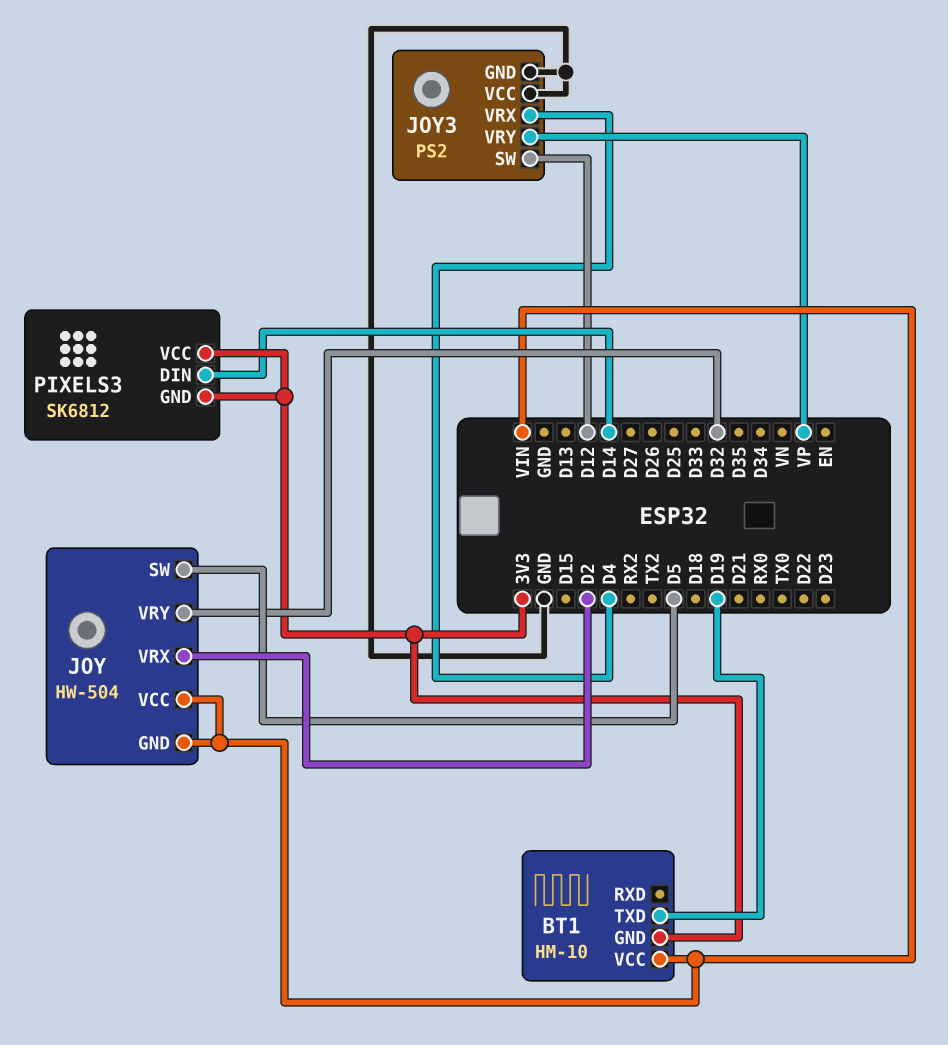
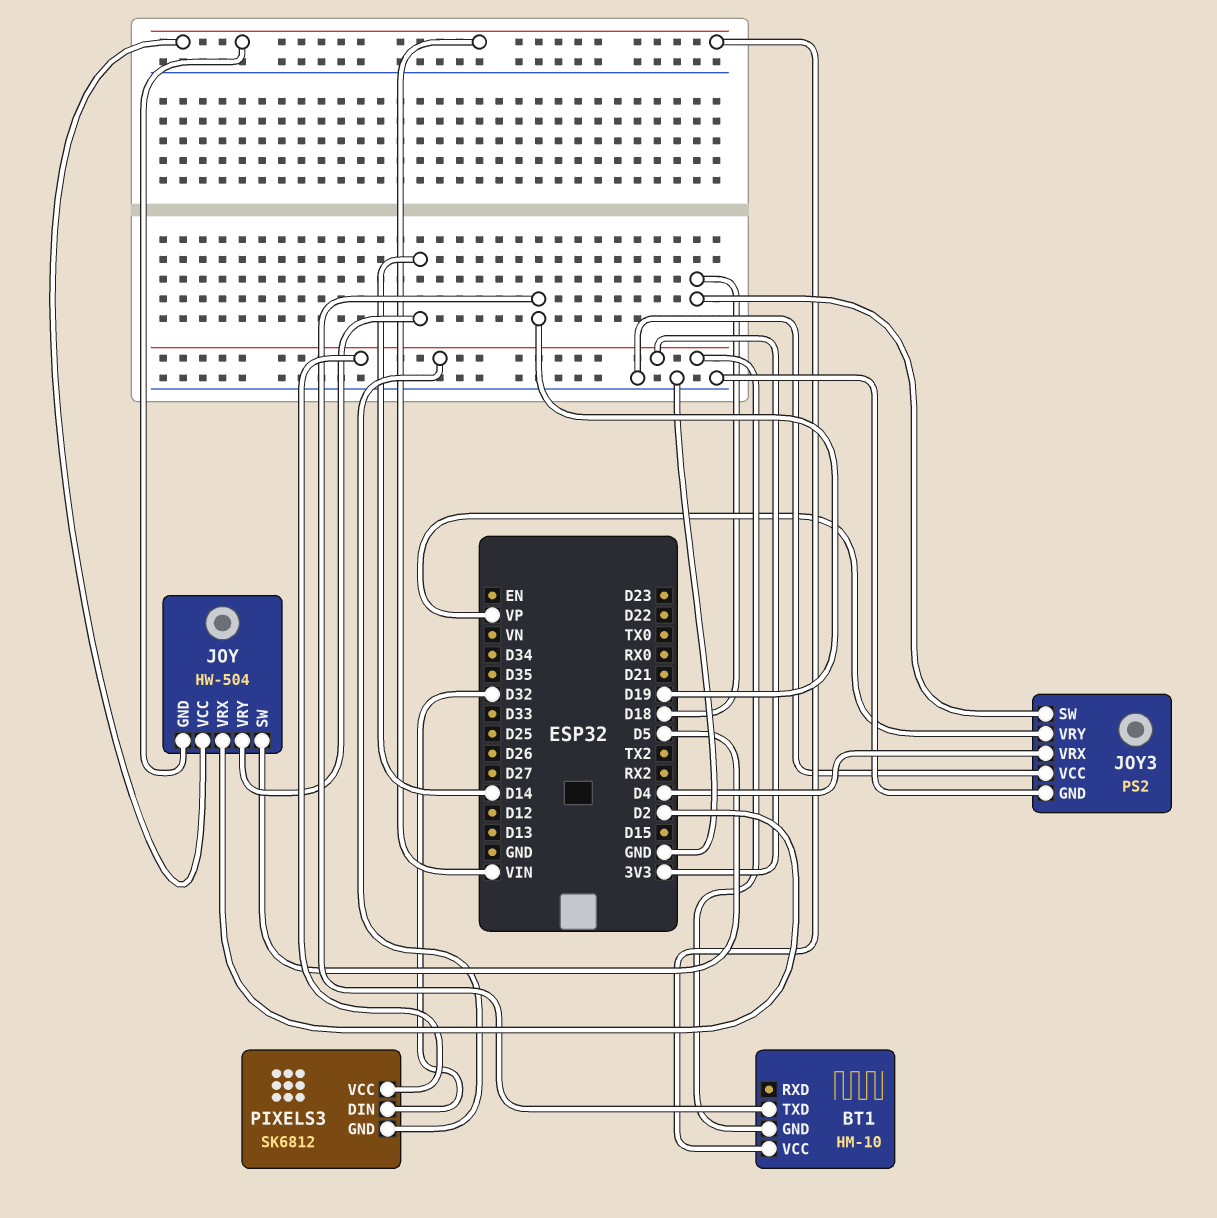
JOY pin VRY: D32 -> D14
JOY3 pin SW: D12 -> D18
PIXELS3 pin DIN: D14 -> D32

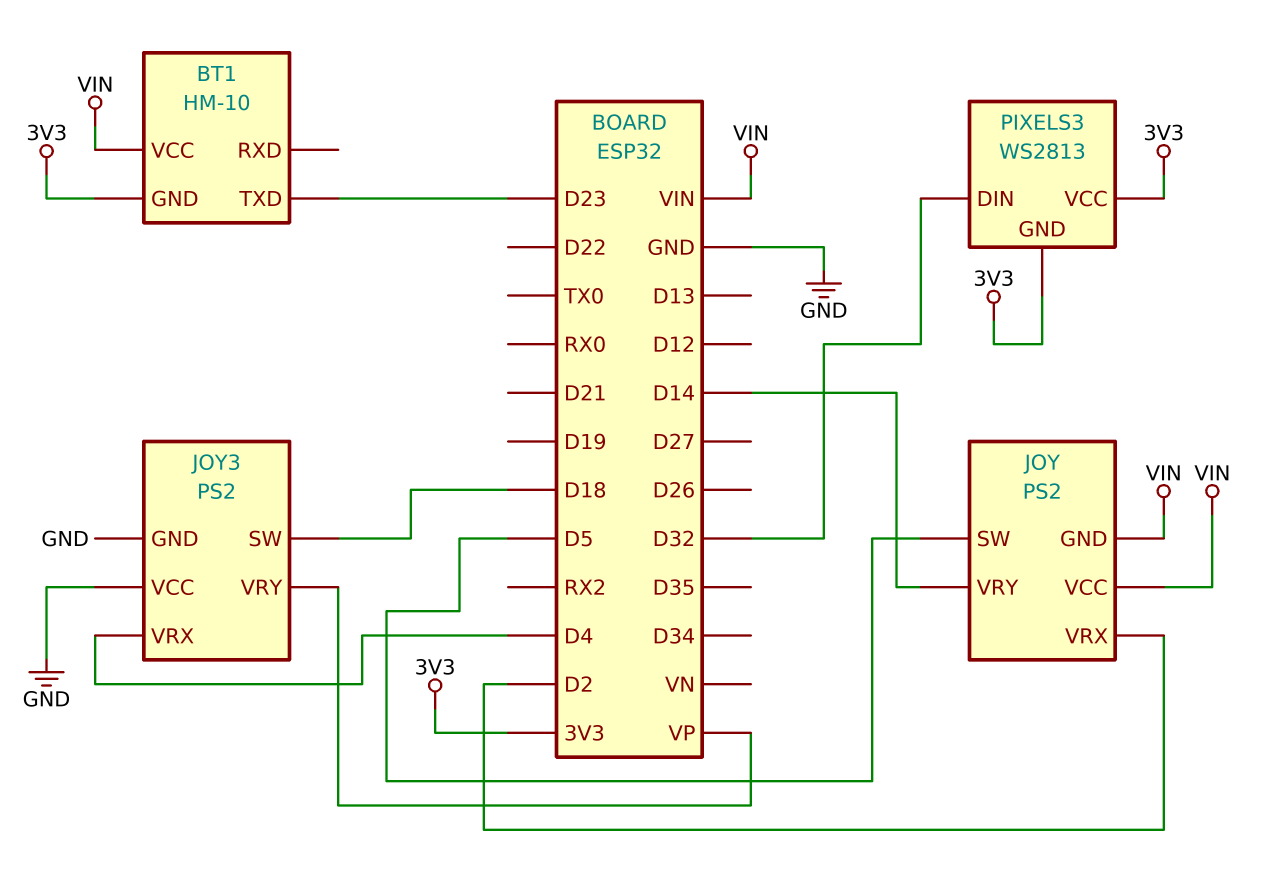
BT1 pin TXD: D19 -> D23
JOY: HW-504 -> PS2
PIXELS3: SK6812 -> WS2813

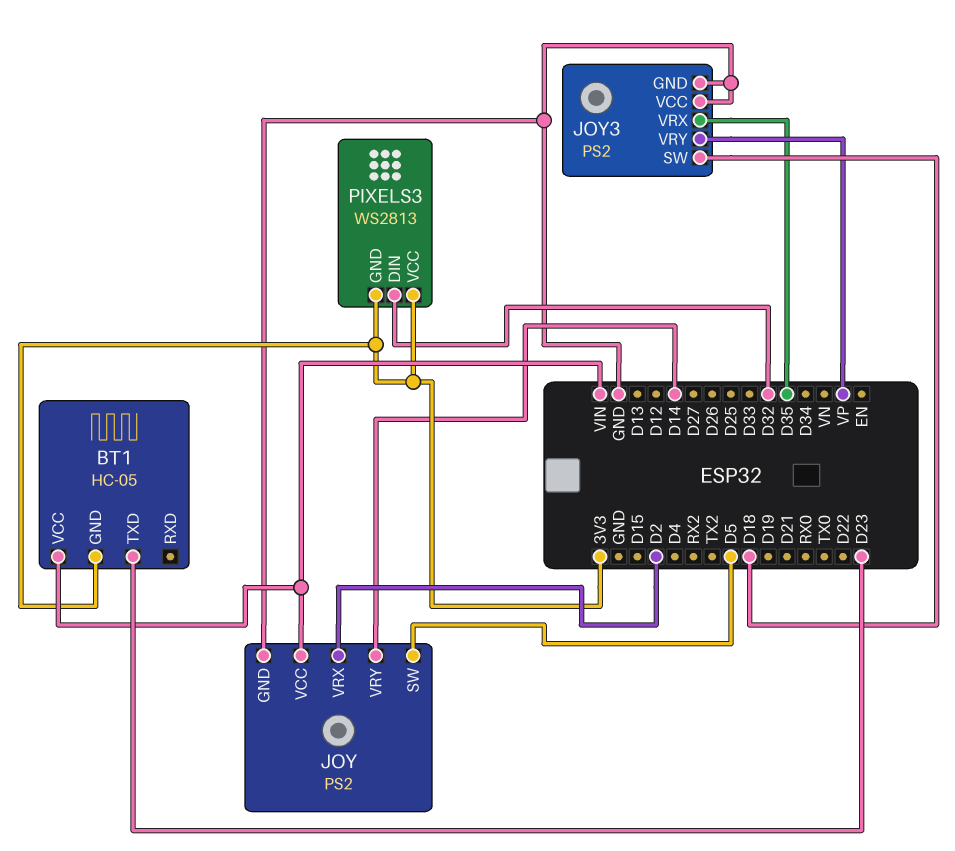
BT1: HM-10 -> HC-05
JOY pin GND: VIN -> GND
JOY3 pin VRX: D4 -> D35

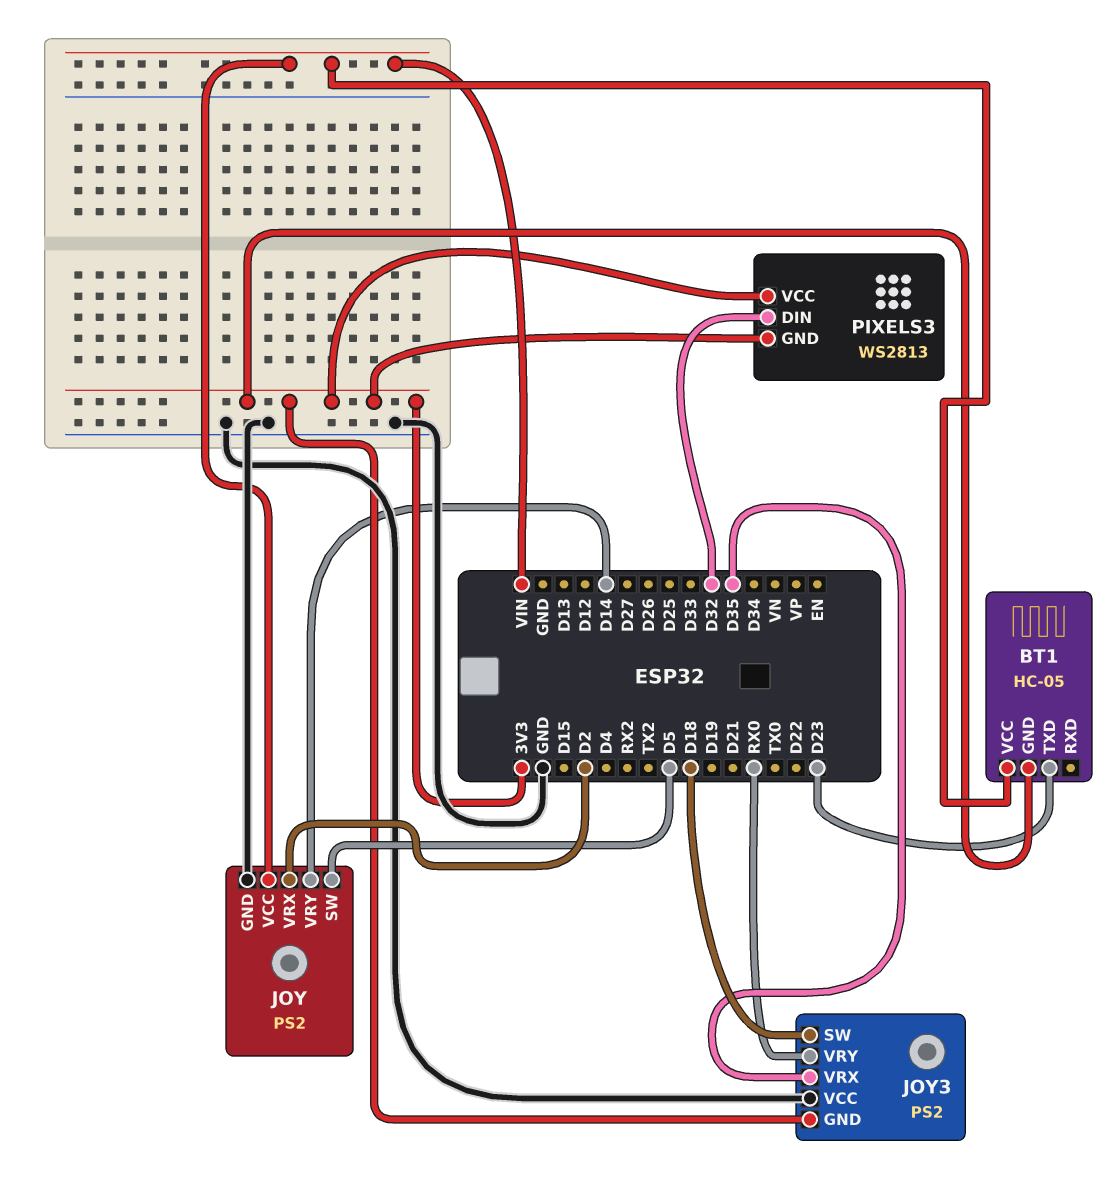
JOY3 pin GND: GND -> 3V3
JOY3 pin VRY: VP -> RX0

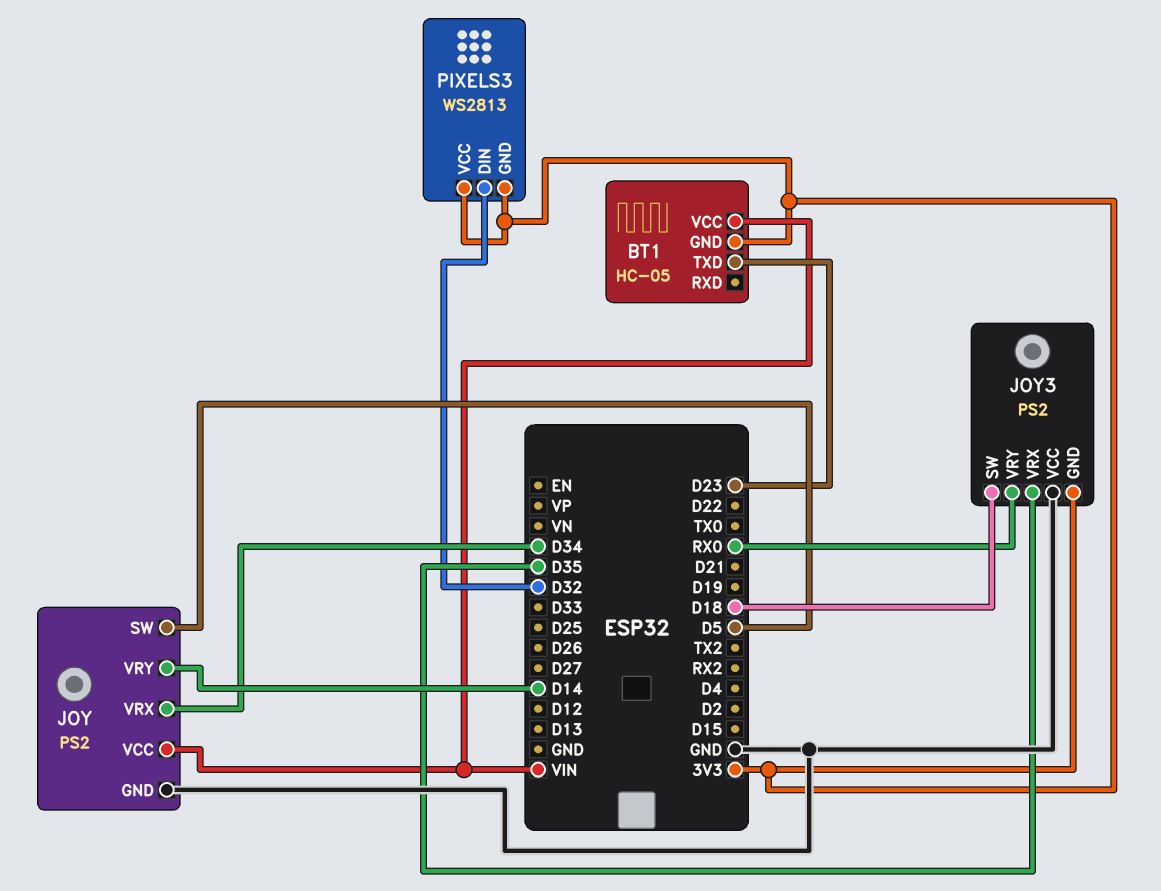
JOY pin VRX: D2 -> D34

